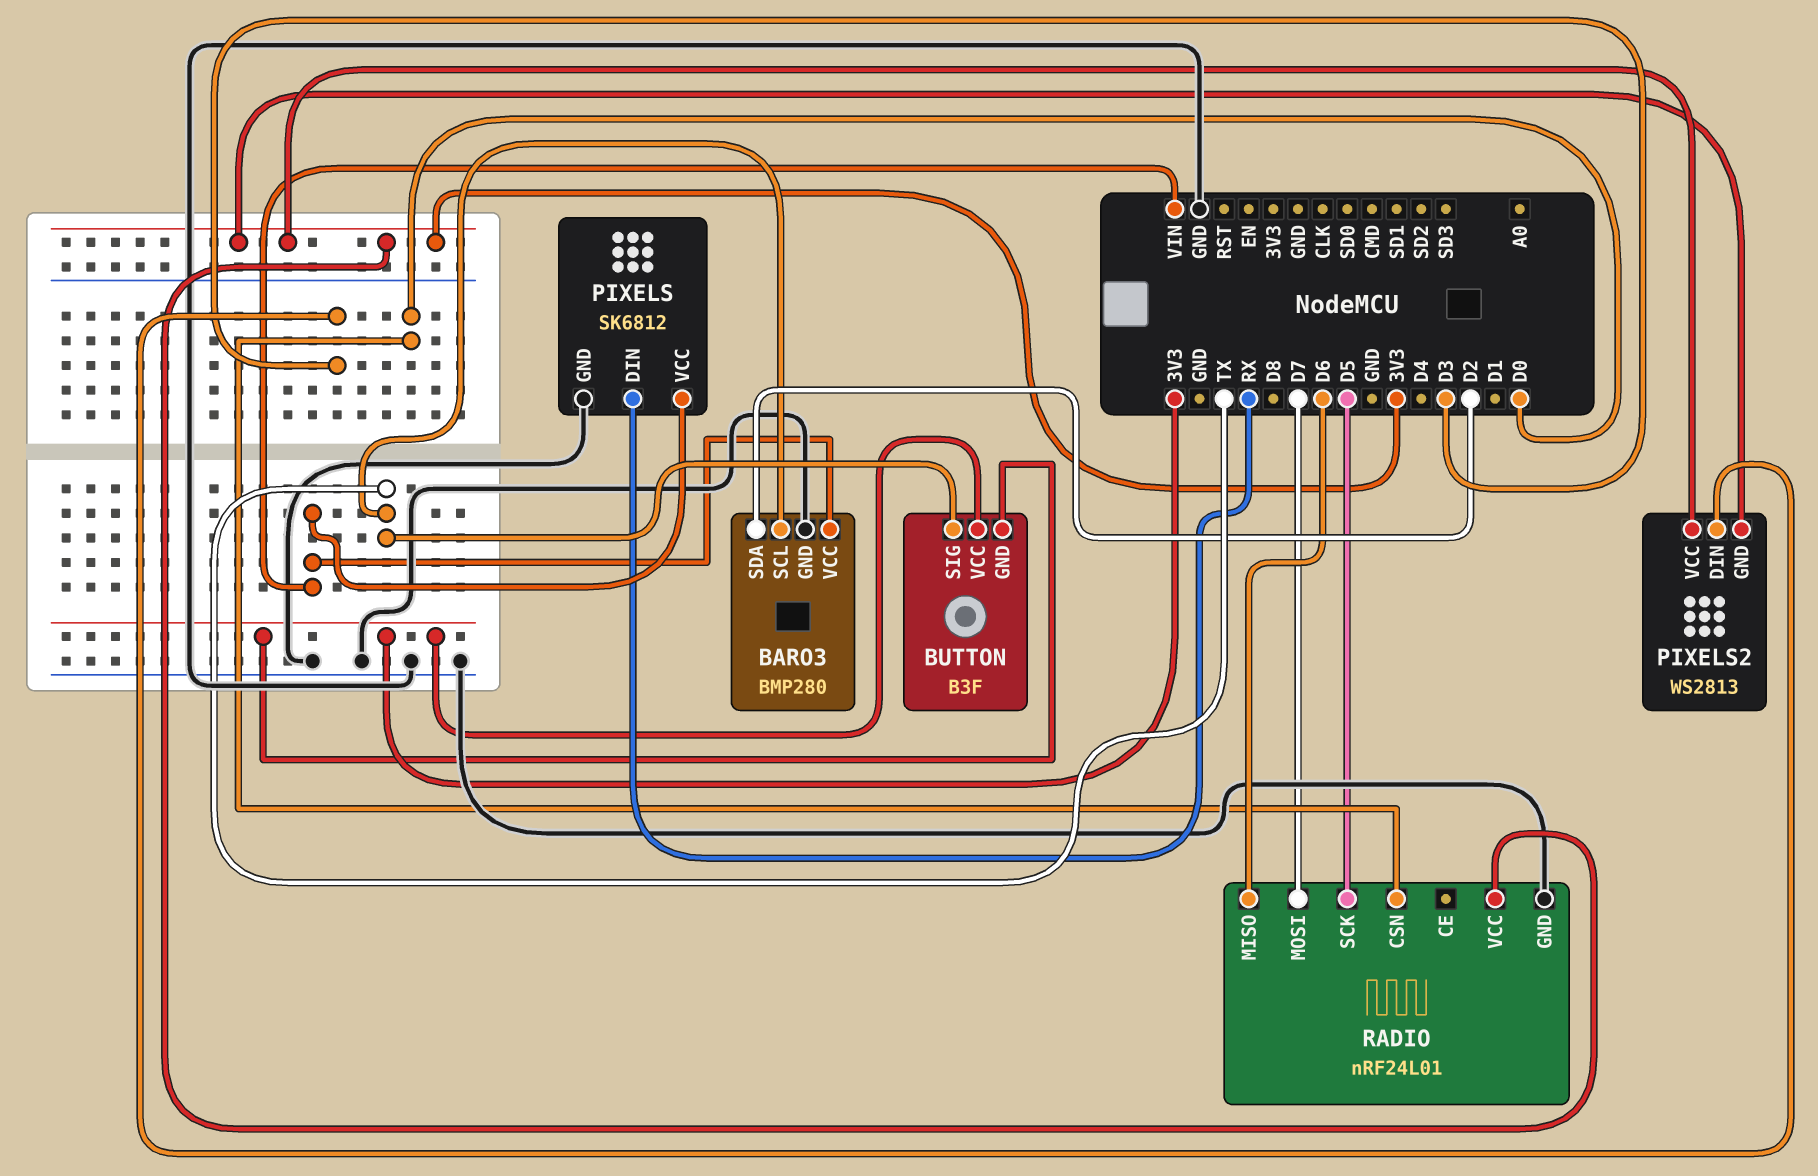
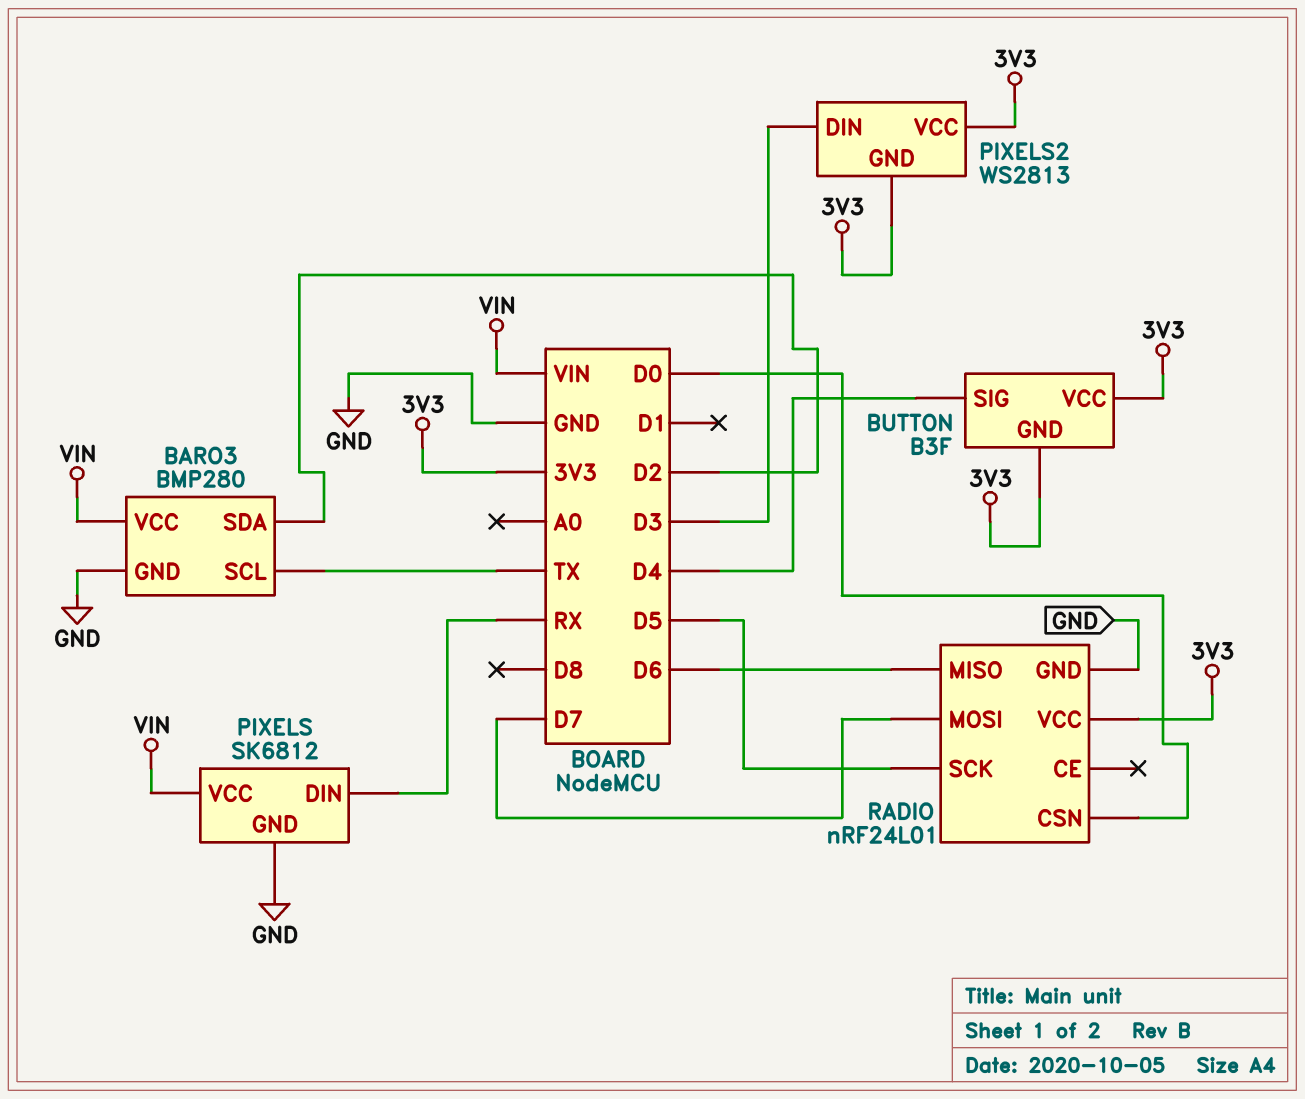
BUTTON pin SIG: TX -> D4

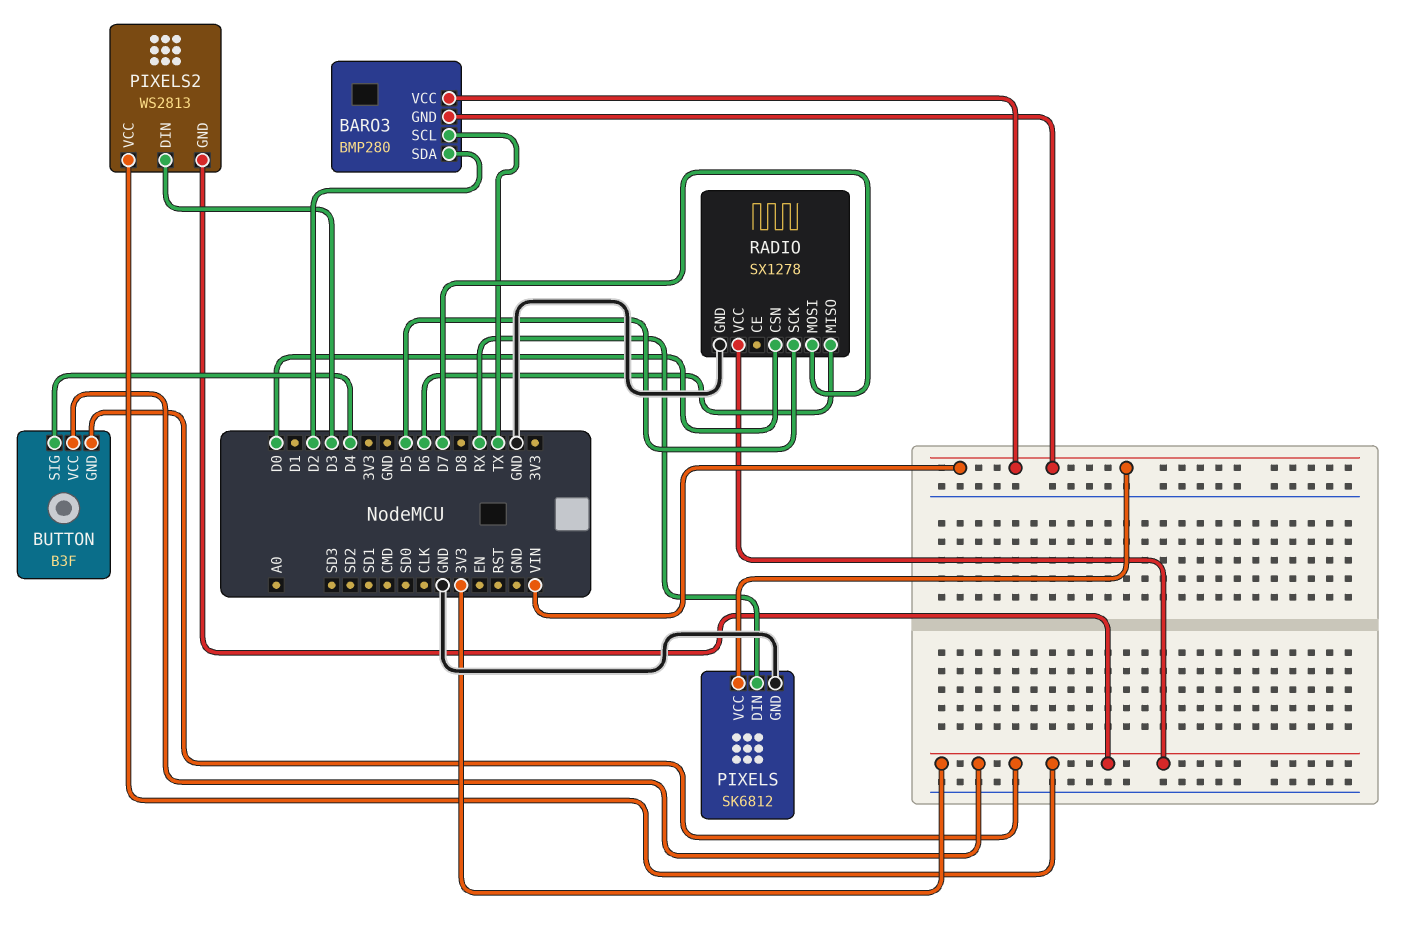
BARO3 pin GND: GND -> VIN
RADIO: nRF24L01 -> SX1278

